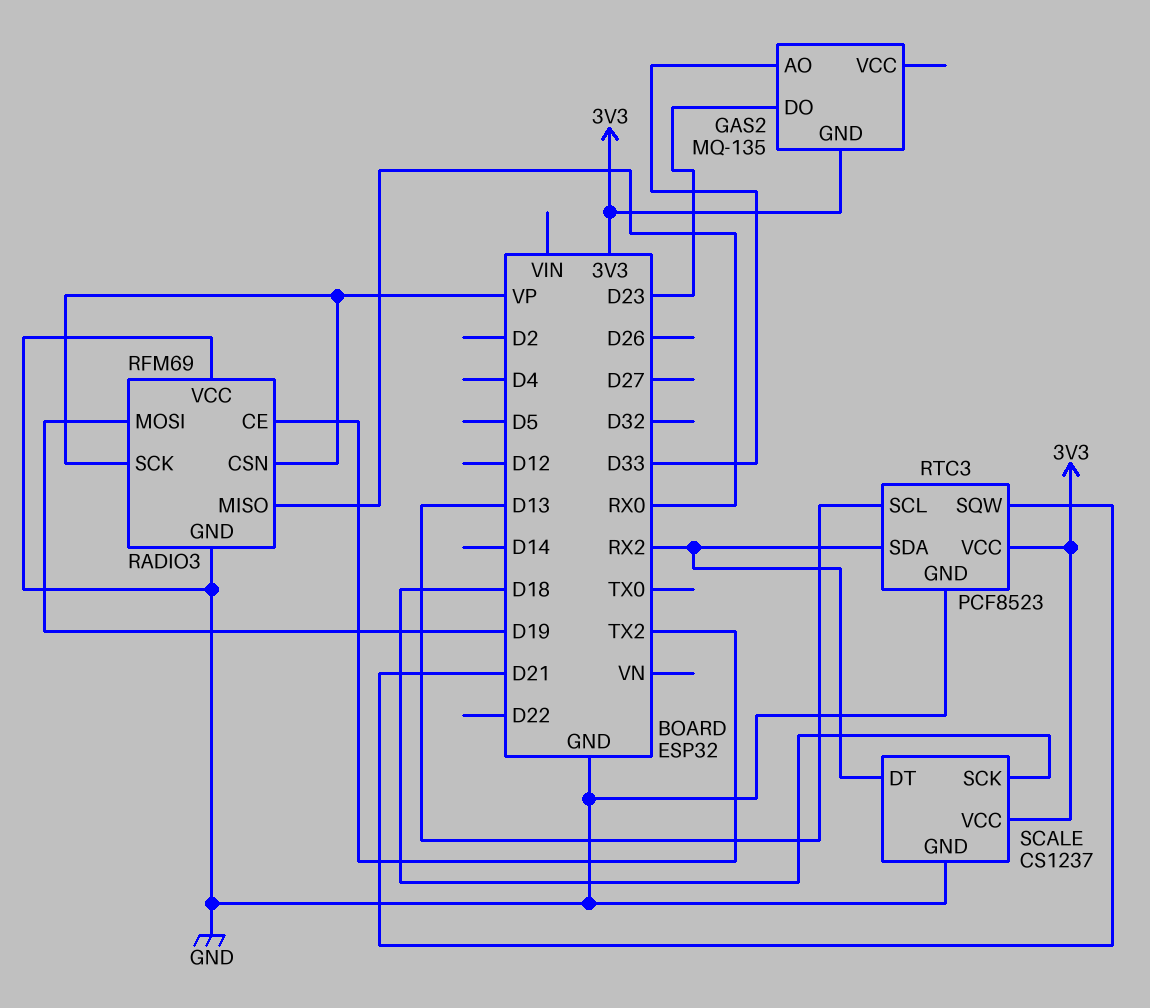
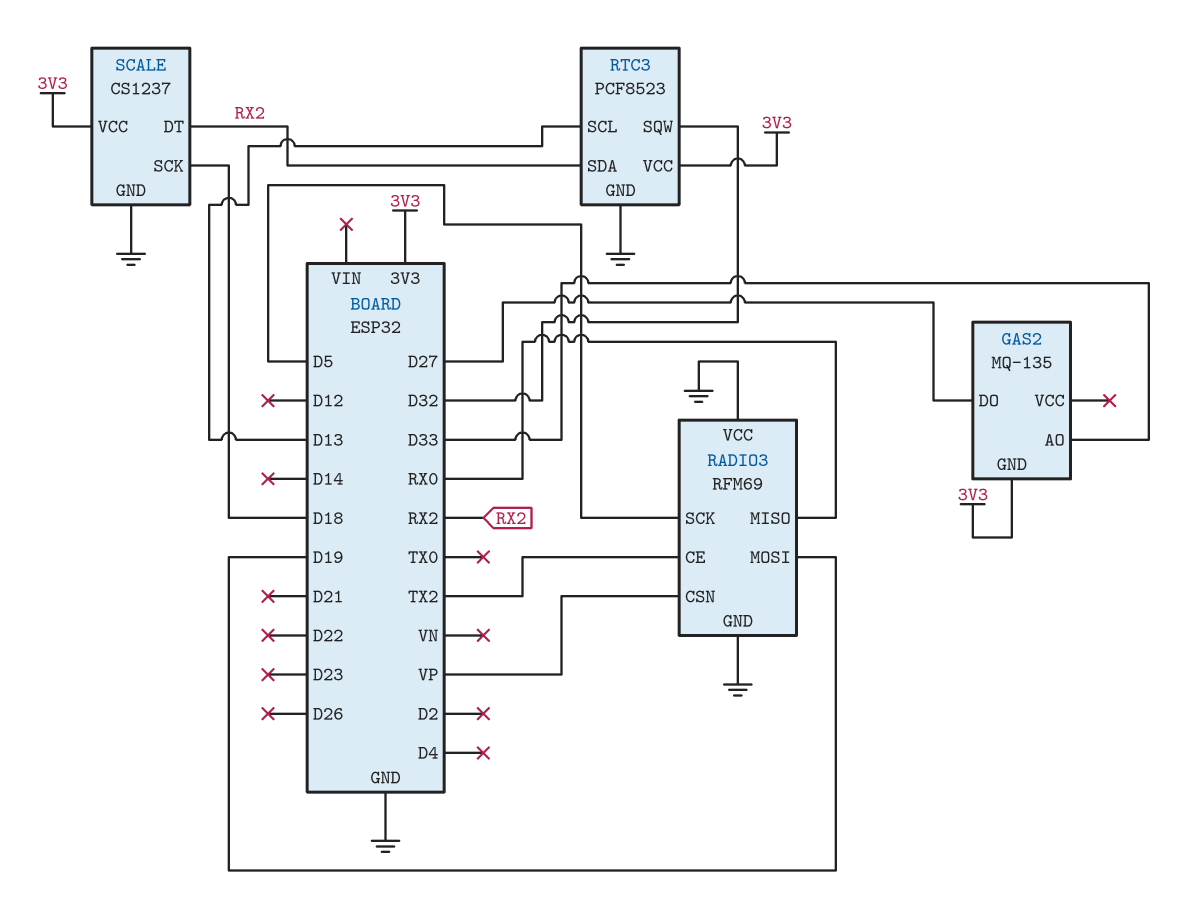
GAS2 pin DO: D23 -> D27
RADIO3 pin SCK: VP -> D5
RTC3 pin SQW: D21 -> D32

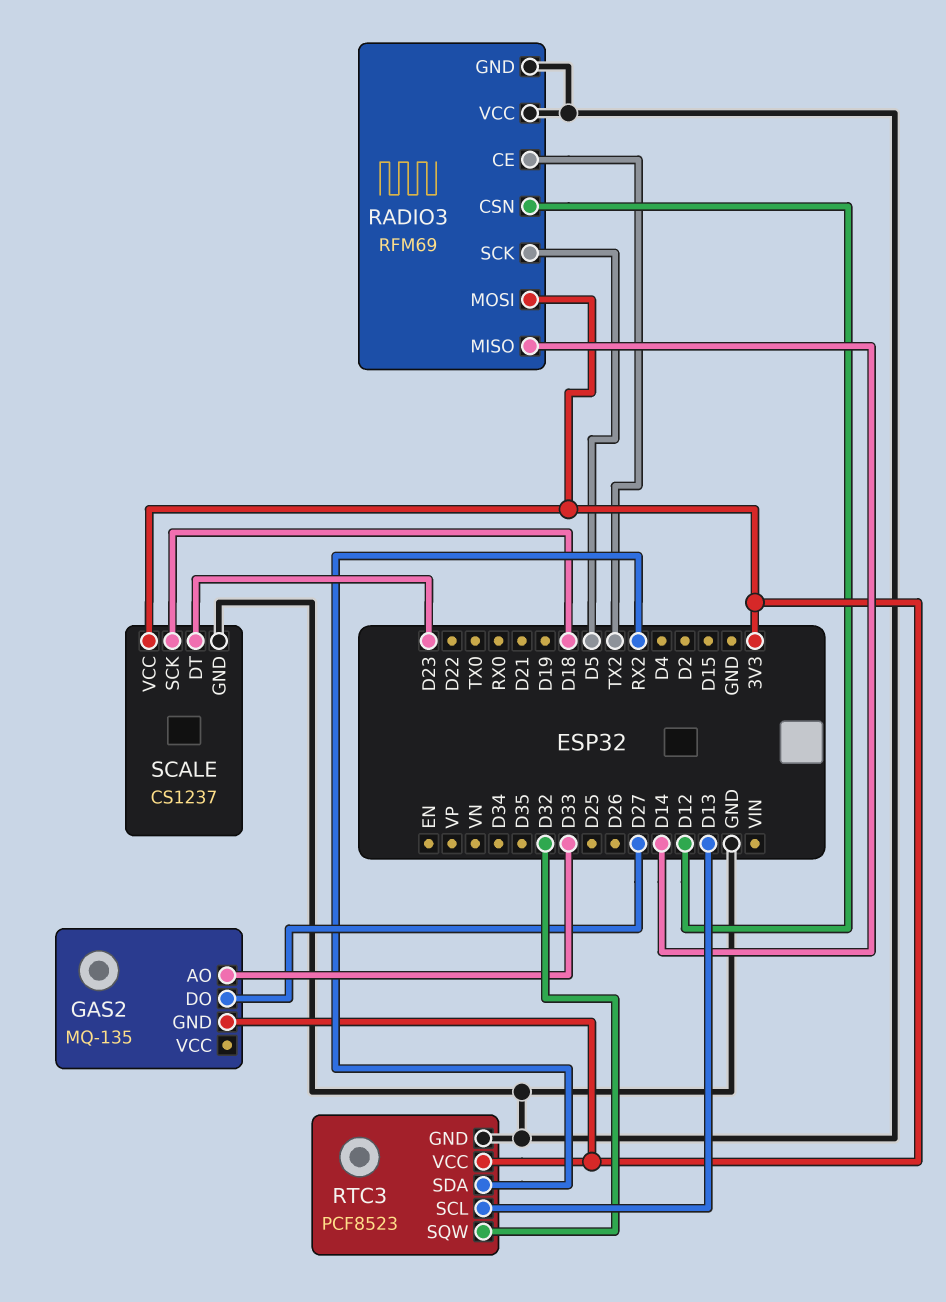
RADIO3 pin CSN: VP -> D12
RADIO3 pin MISO: RX0 -> D14
RADIO3 pin MOSI: D19 -> 3V3
SCALE pin DT: RX2 -> D23

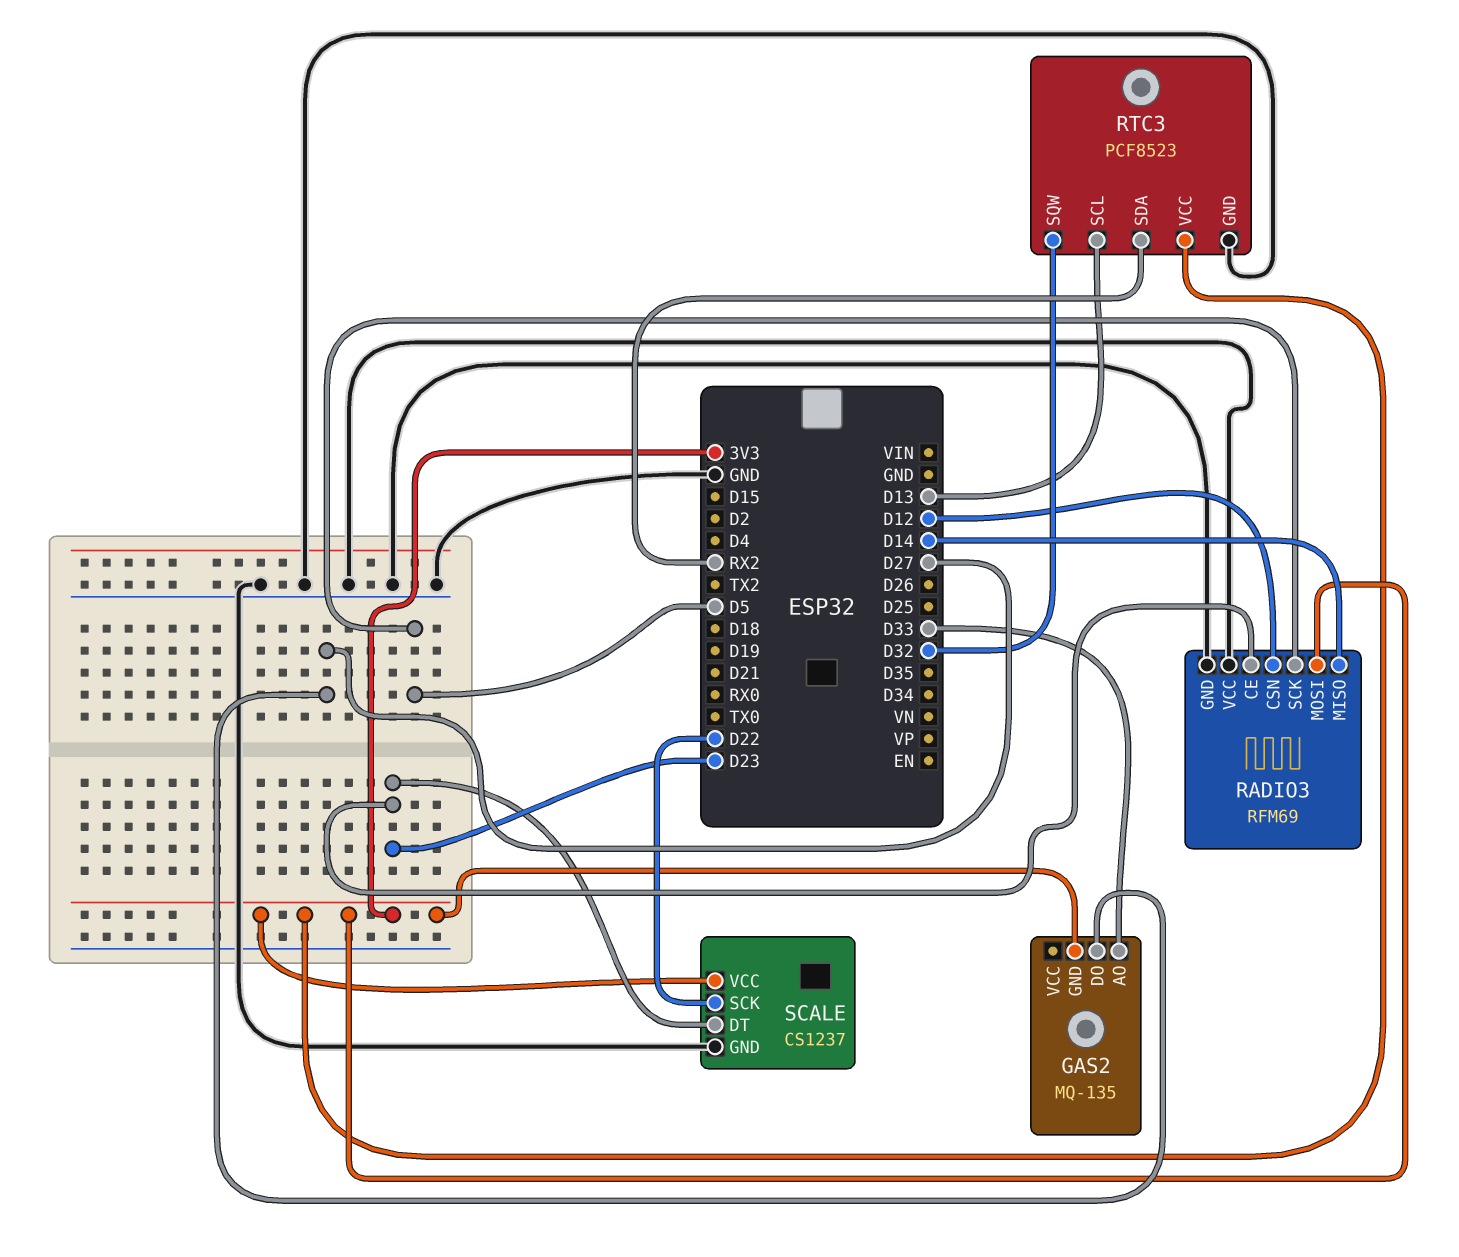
RADIO3 pin CE: TX2 -> D23
SCALE pin SCK: D18 -> D22

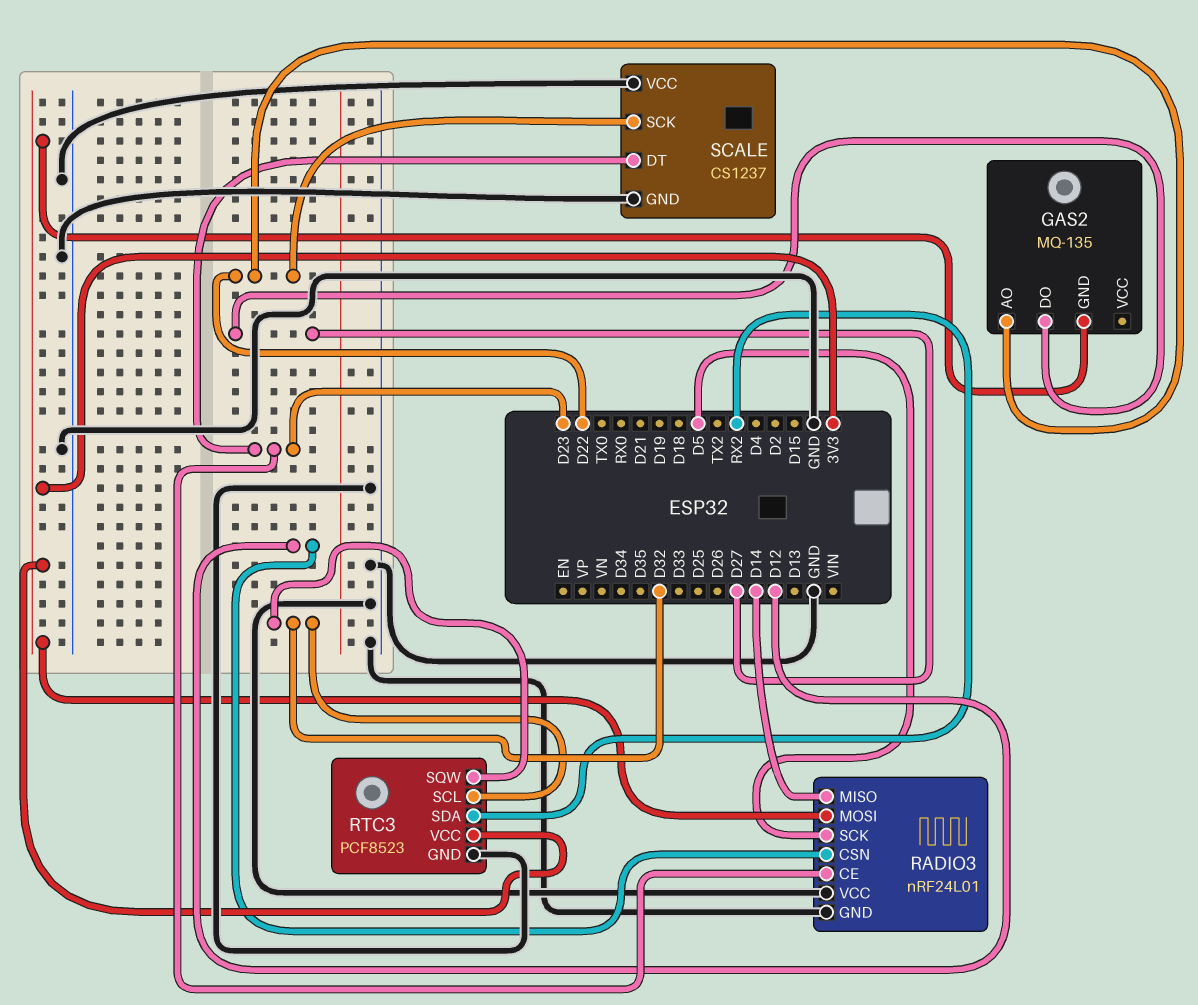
GAS2 pin AO: D33 -> D22
RADIO3: RFM69 -> nRF24L01
RTC3 pin SCL: D13 -> D32
SCALE pin VCC: 3V3 -> GND

